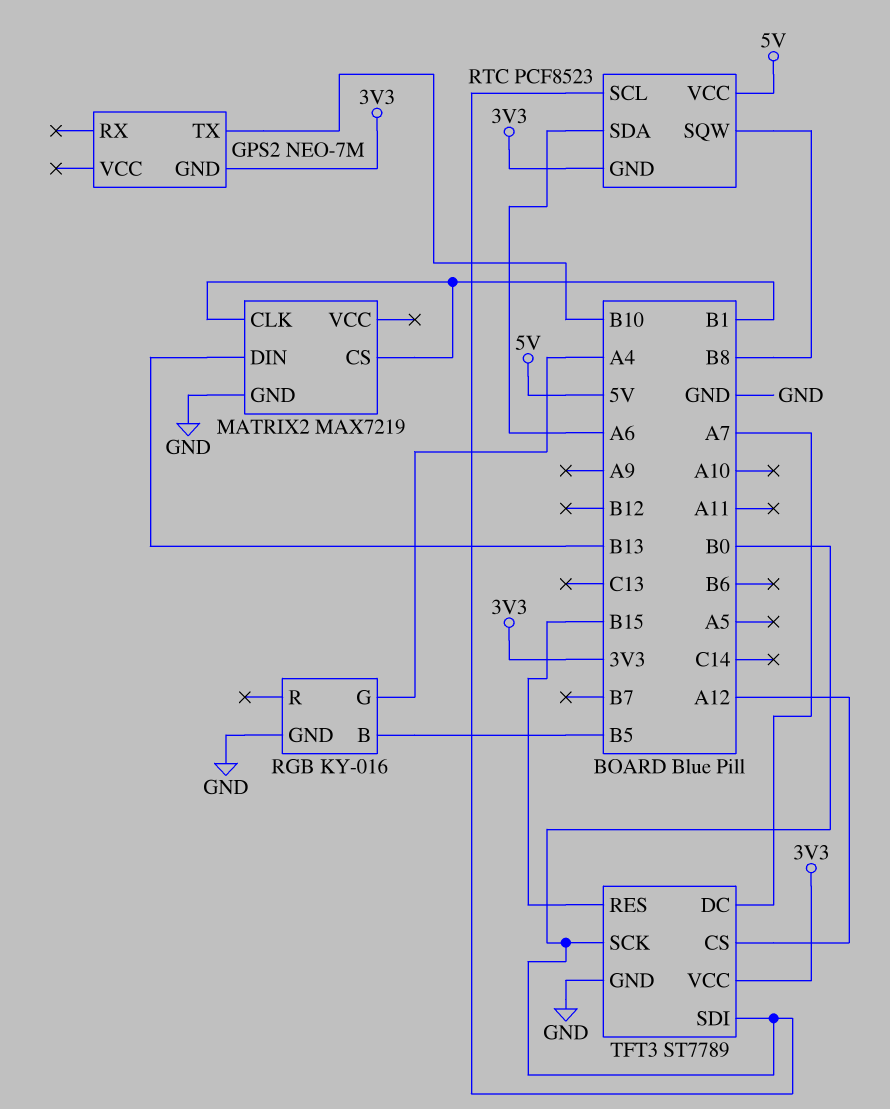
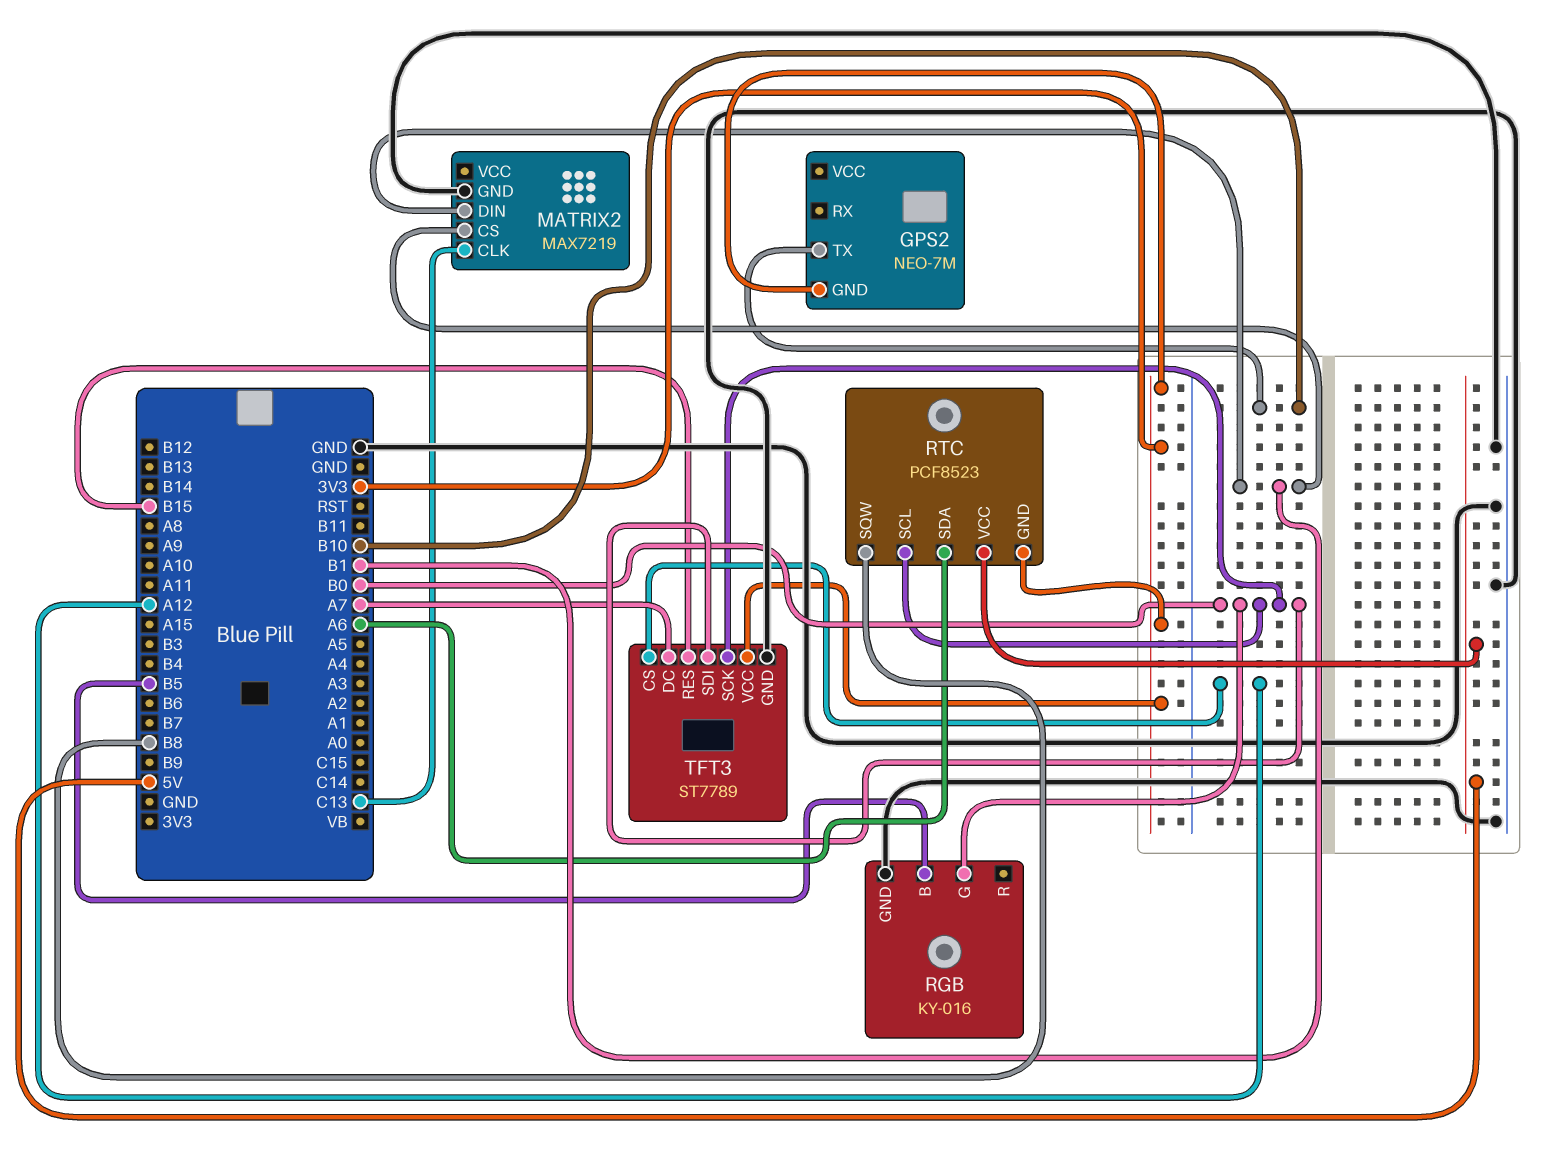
MATRIX2 pin CLK: B1 -> C13
MATRIX2 pin DIN: B13 -> B1
RGB pin G: A4 -> B0

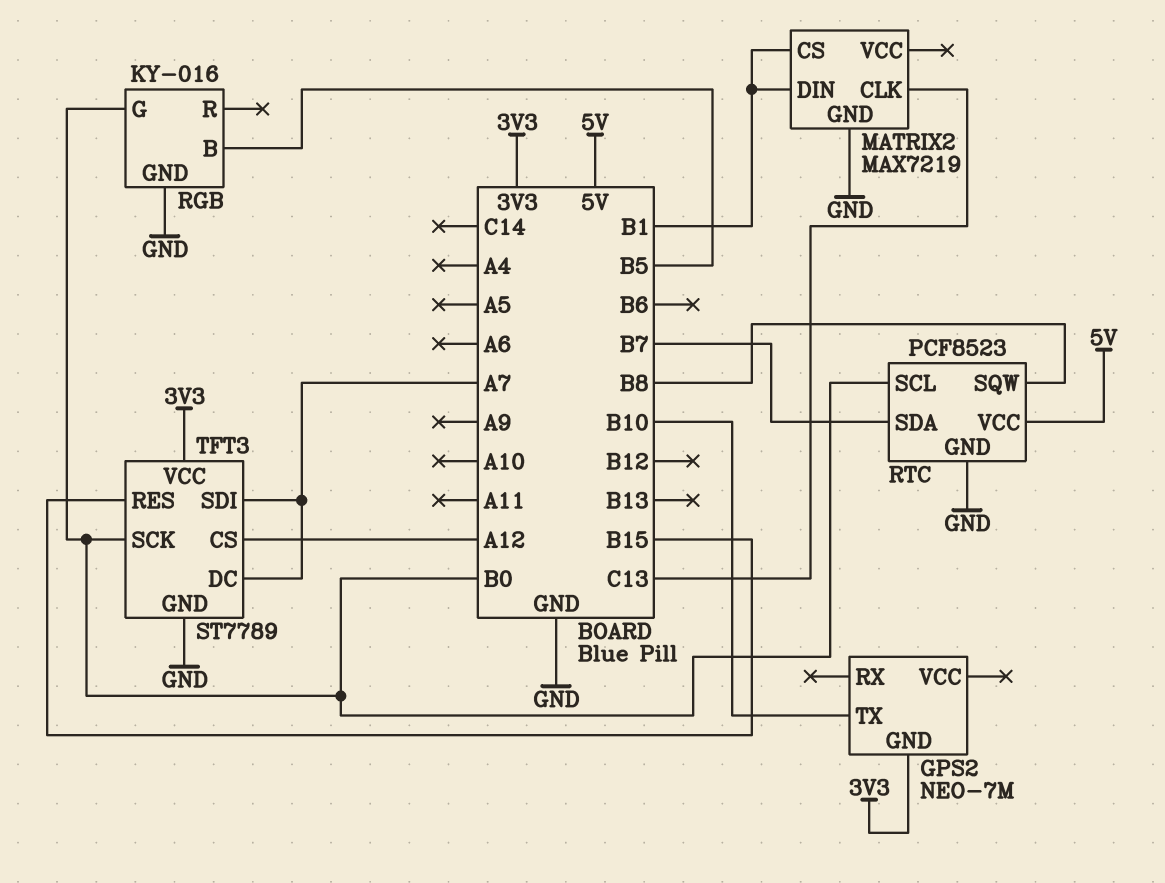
RTC pin GND: 3V3 -> GND
RTC pin SDA: A6 -> B7
TFT3 pin SDI: B0 -> A7

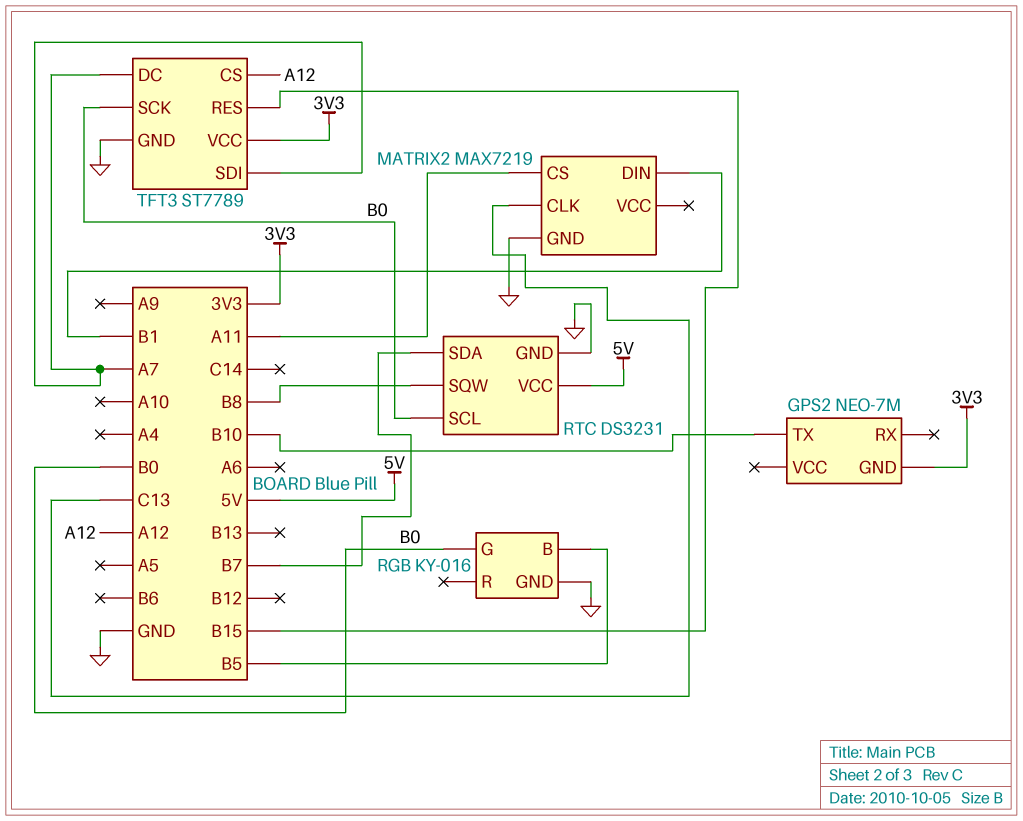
MATRIX2 pin CS: B1 -> A11
RTC: PCF8523 -> DS3231

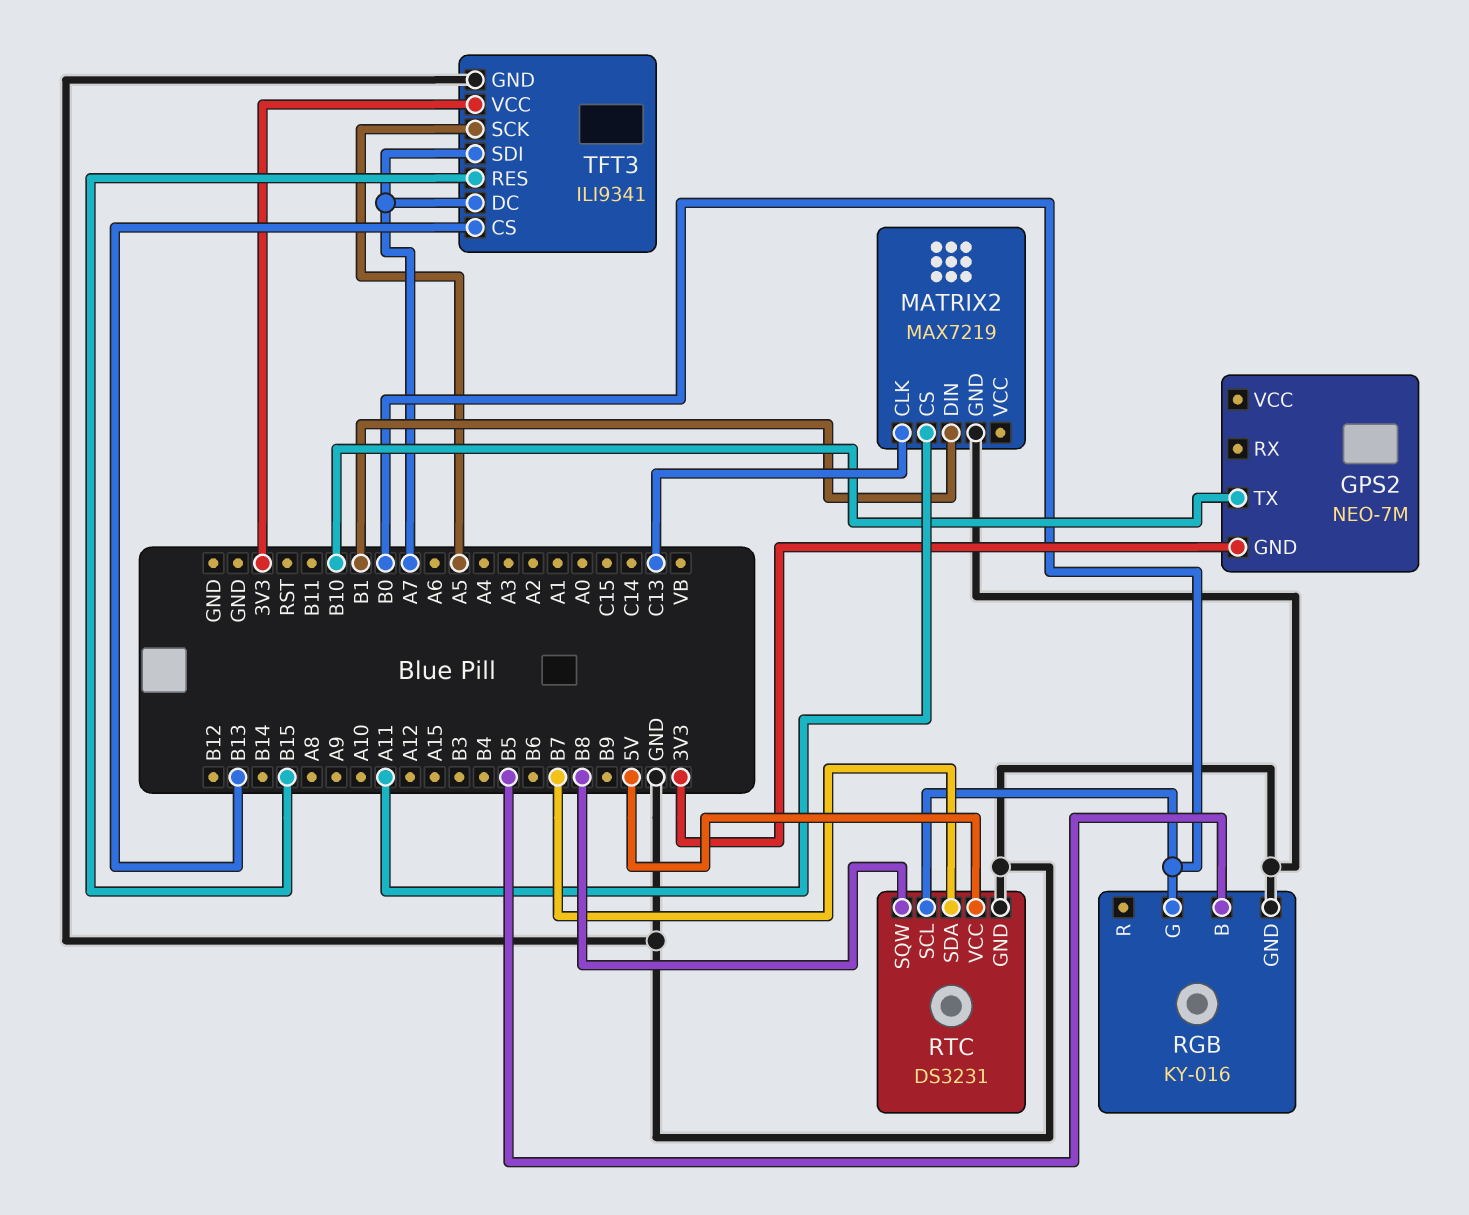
TFT3: ST7789 -> ILI9341
TFT3 pin CS: A12 -> B13
TFT3 pin SCK: B0 -> A5

